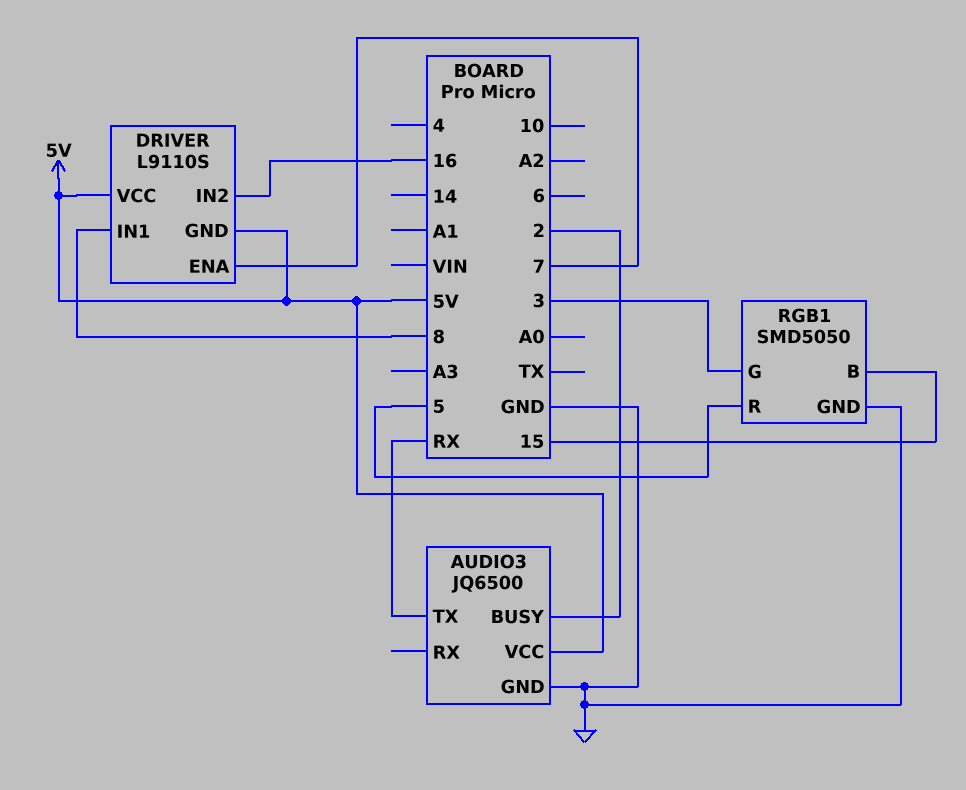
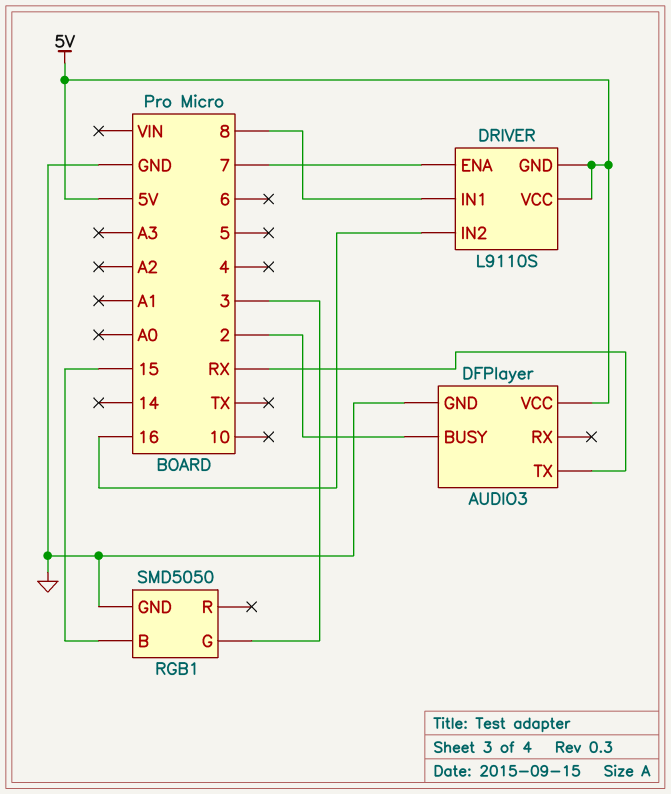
AUDIO3: JQ6500 -> DFPlayer
RGB1 pin R: 5 -> none

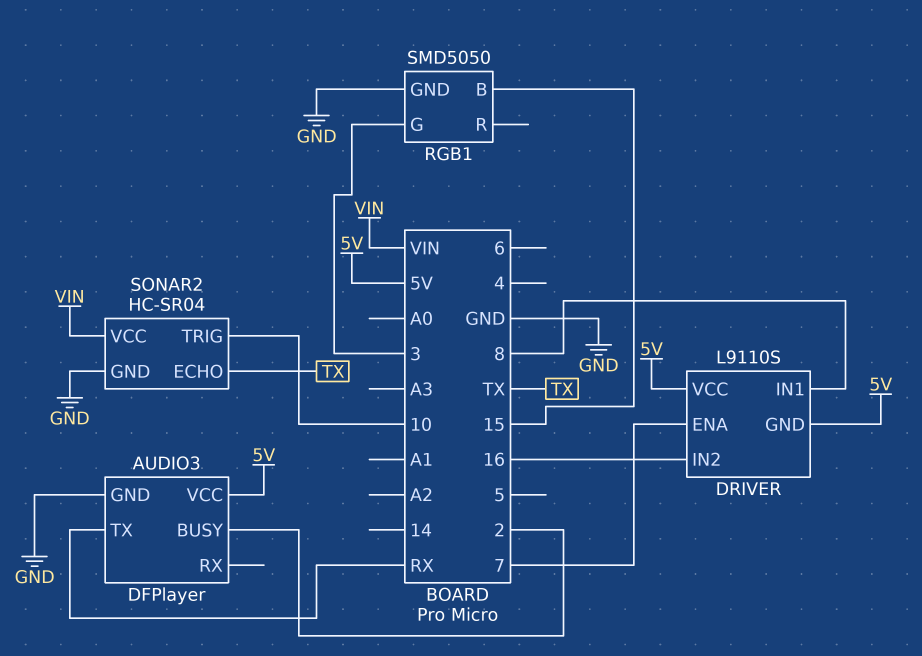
SONAR2: none -> HC-SR04
SONAR2 pin ECHO: none -> TX
SONAR2 pin GND: none -> GND
SONAR2 pin TRIG: none -> 10
SONAR2 pin VCC: none -> VIN

